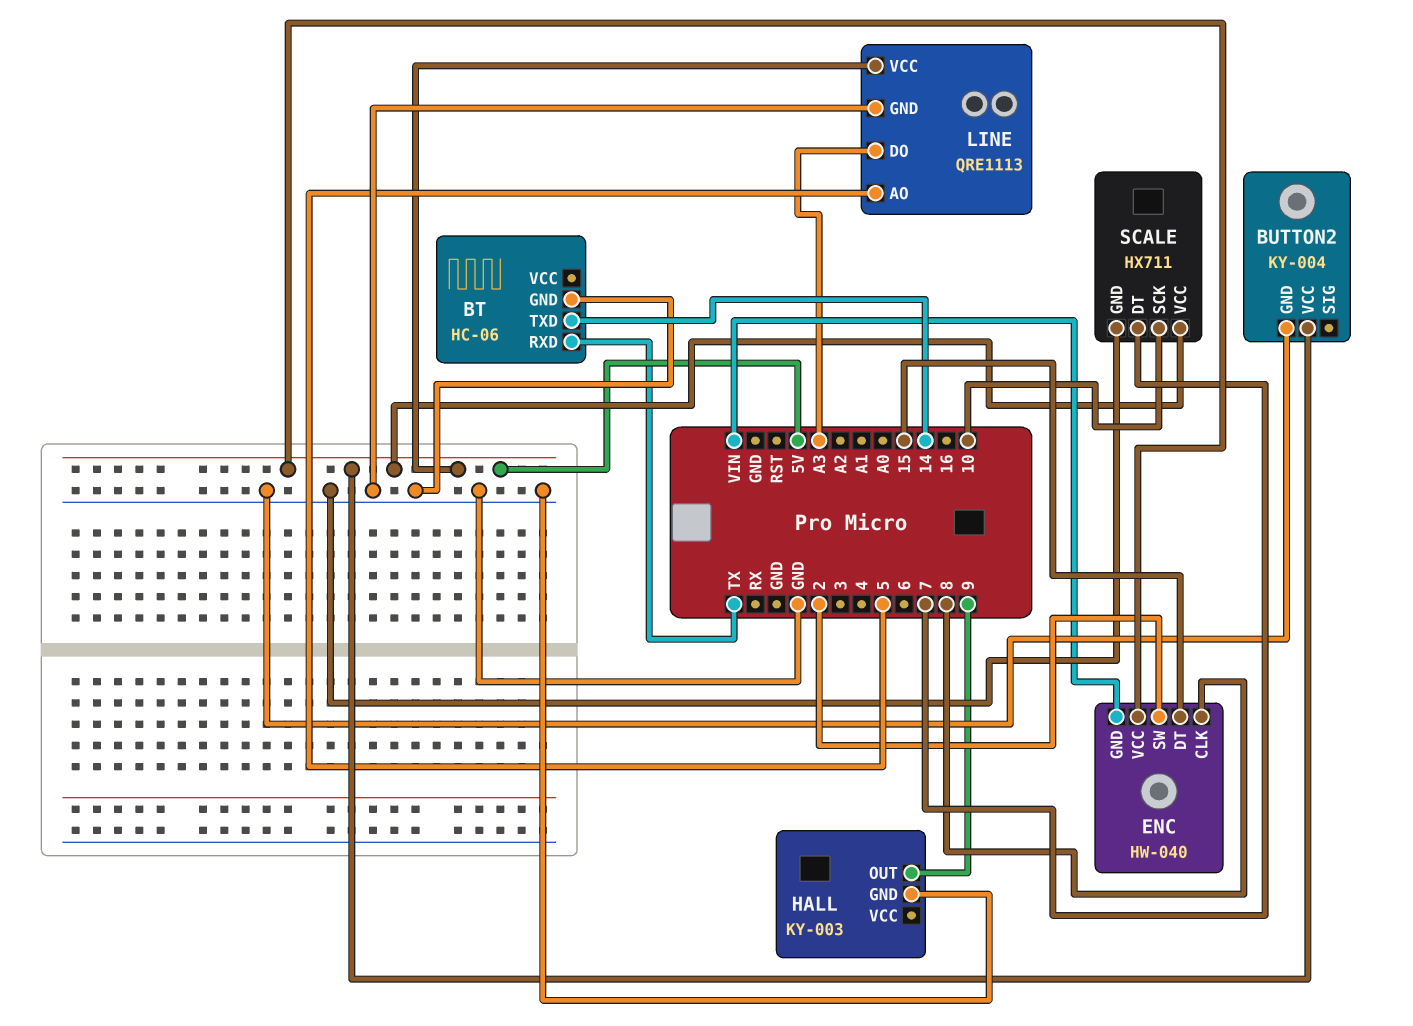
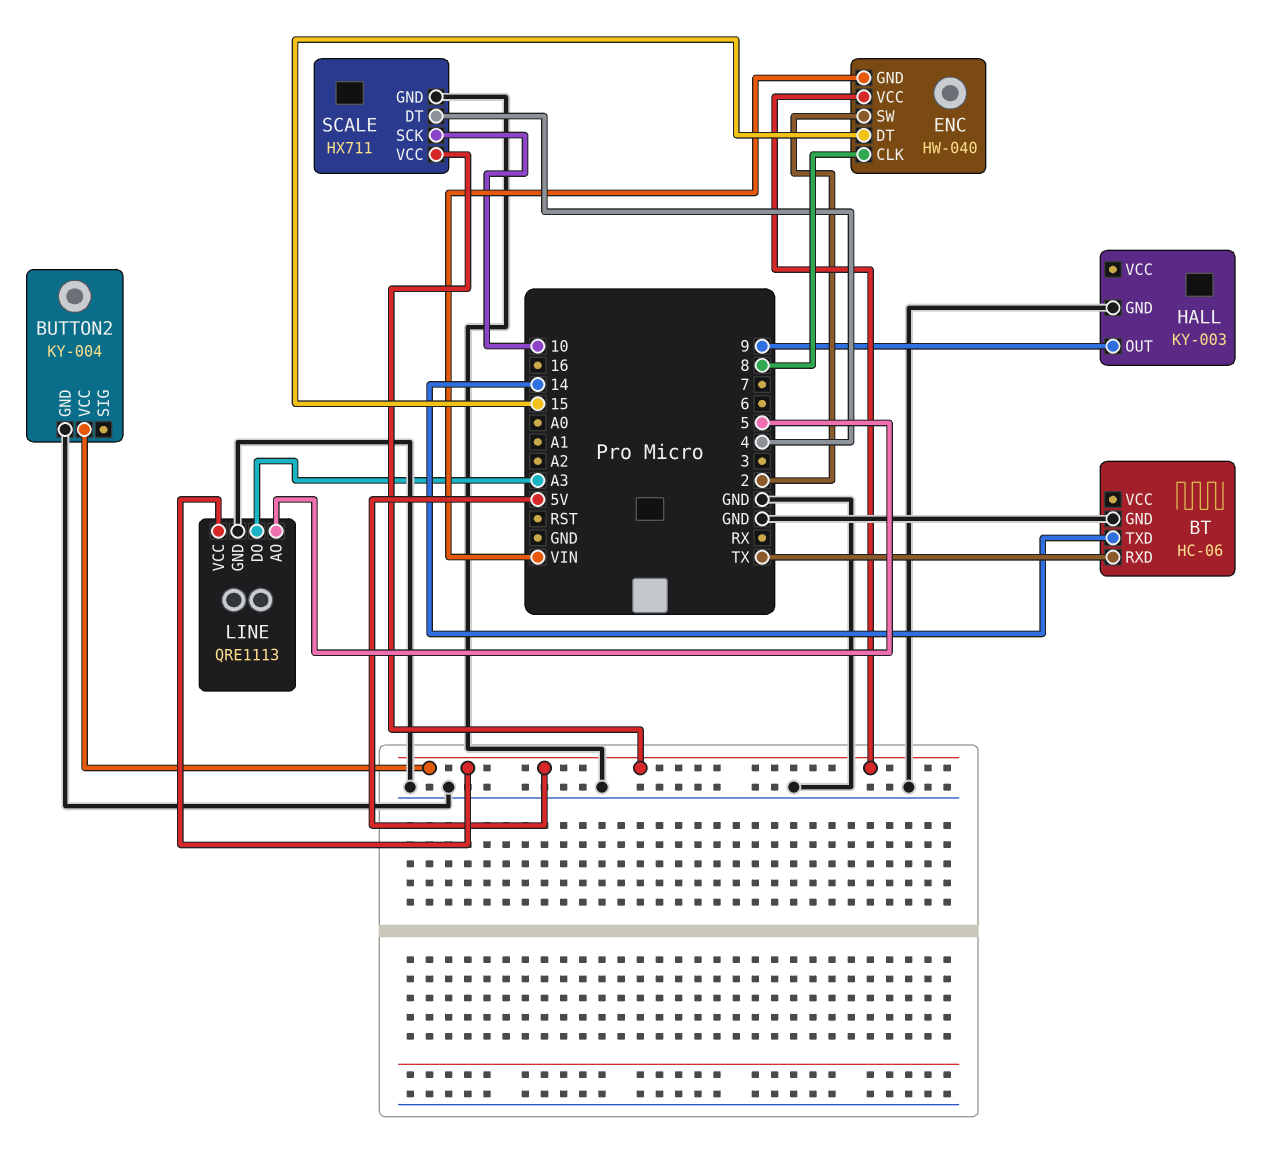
SCALE pin DT: 7 -> 4

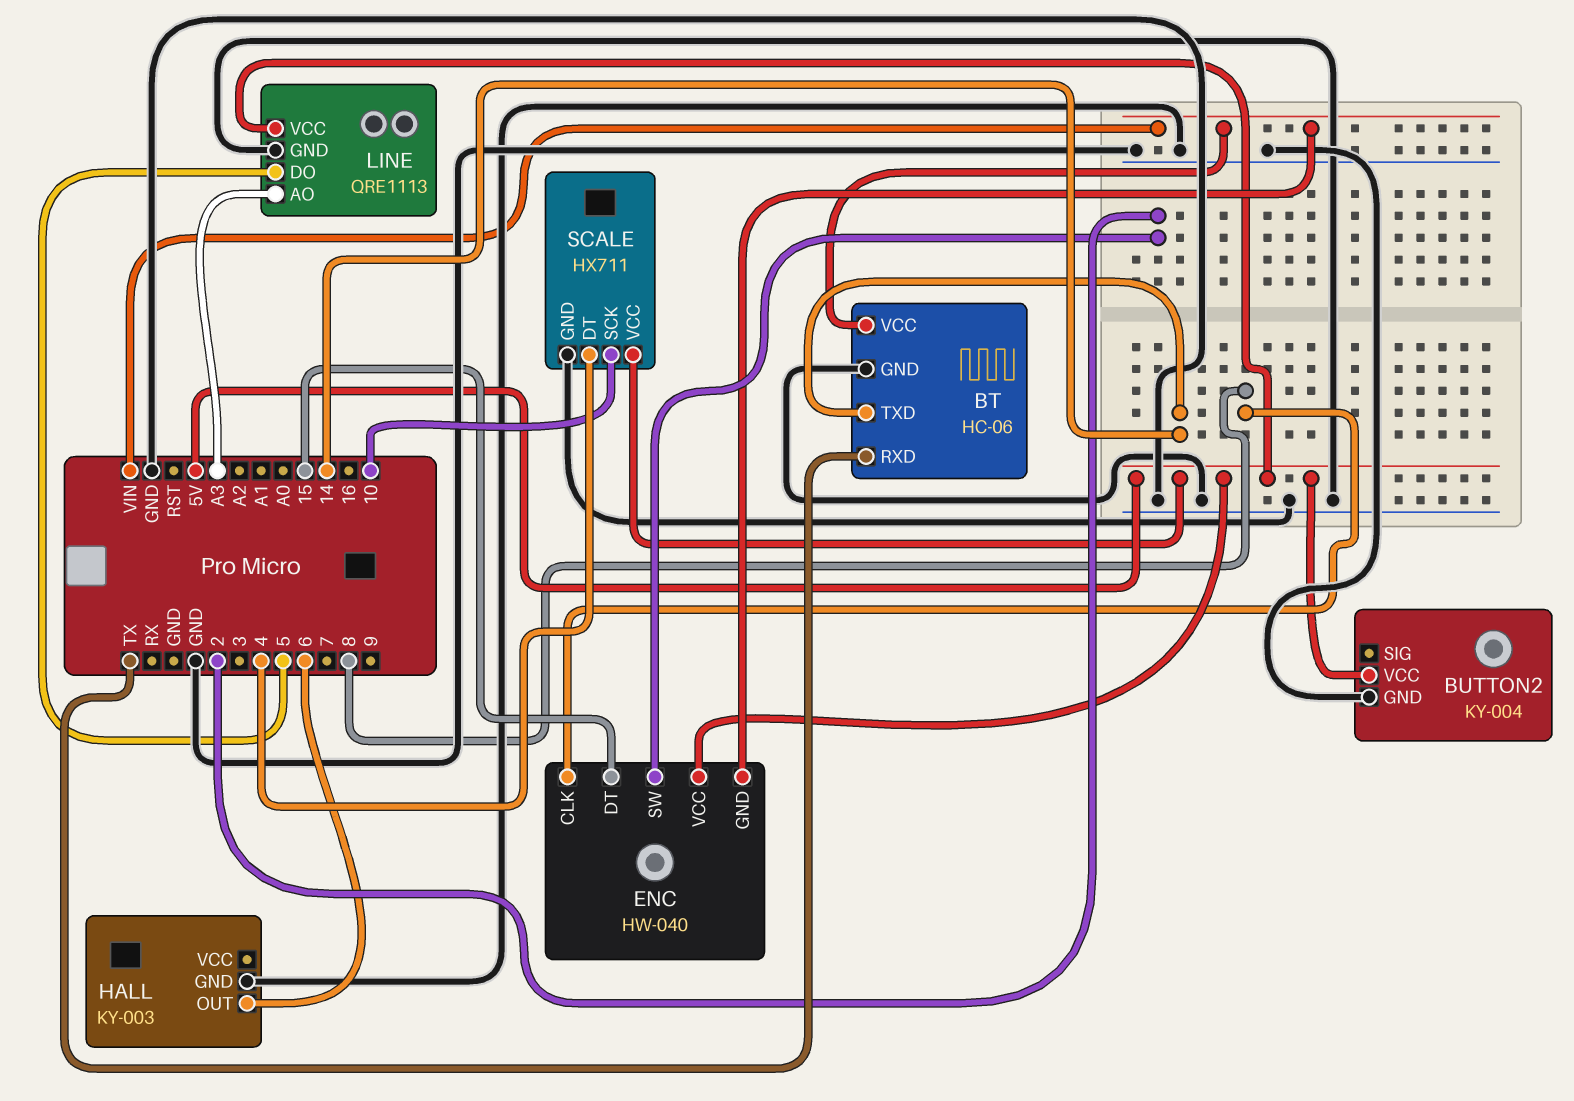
BT pin VCC: none -> VIN
HALL pin OUT: 9 -> 6
LINE pin AO: 5 -> A3
LINE pin DO: A3 -> 5

